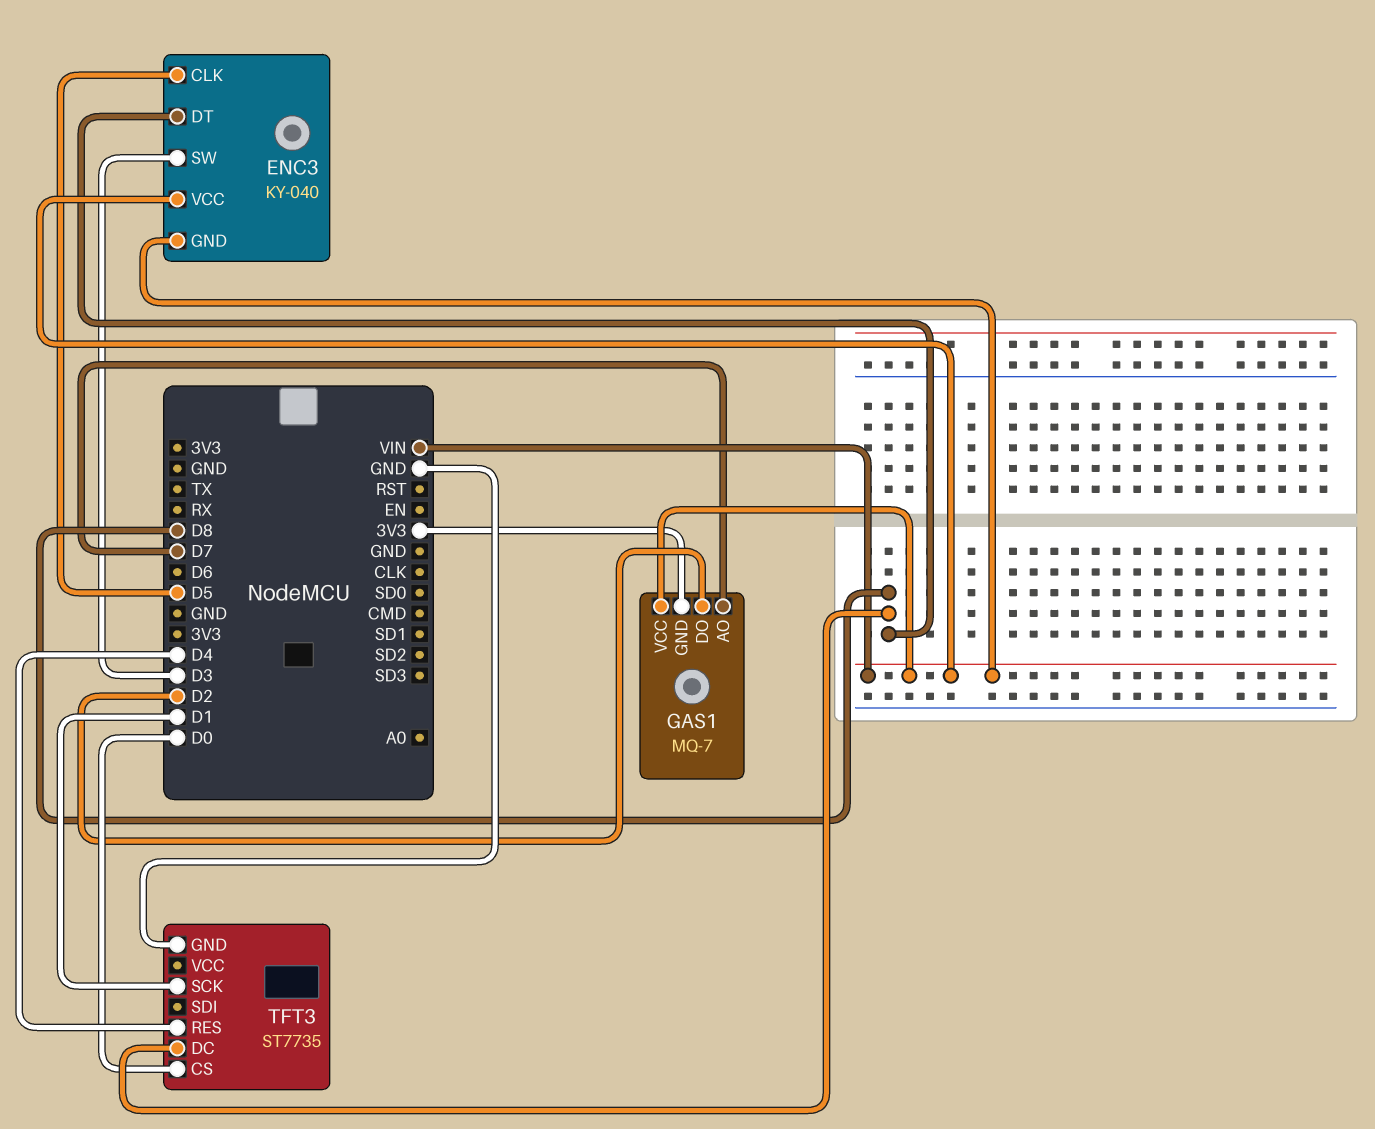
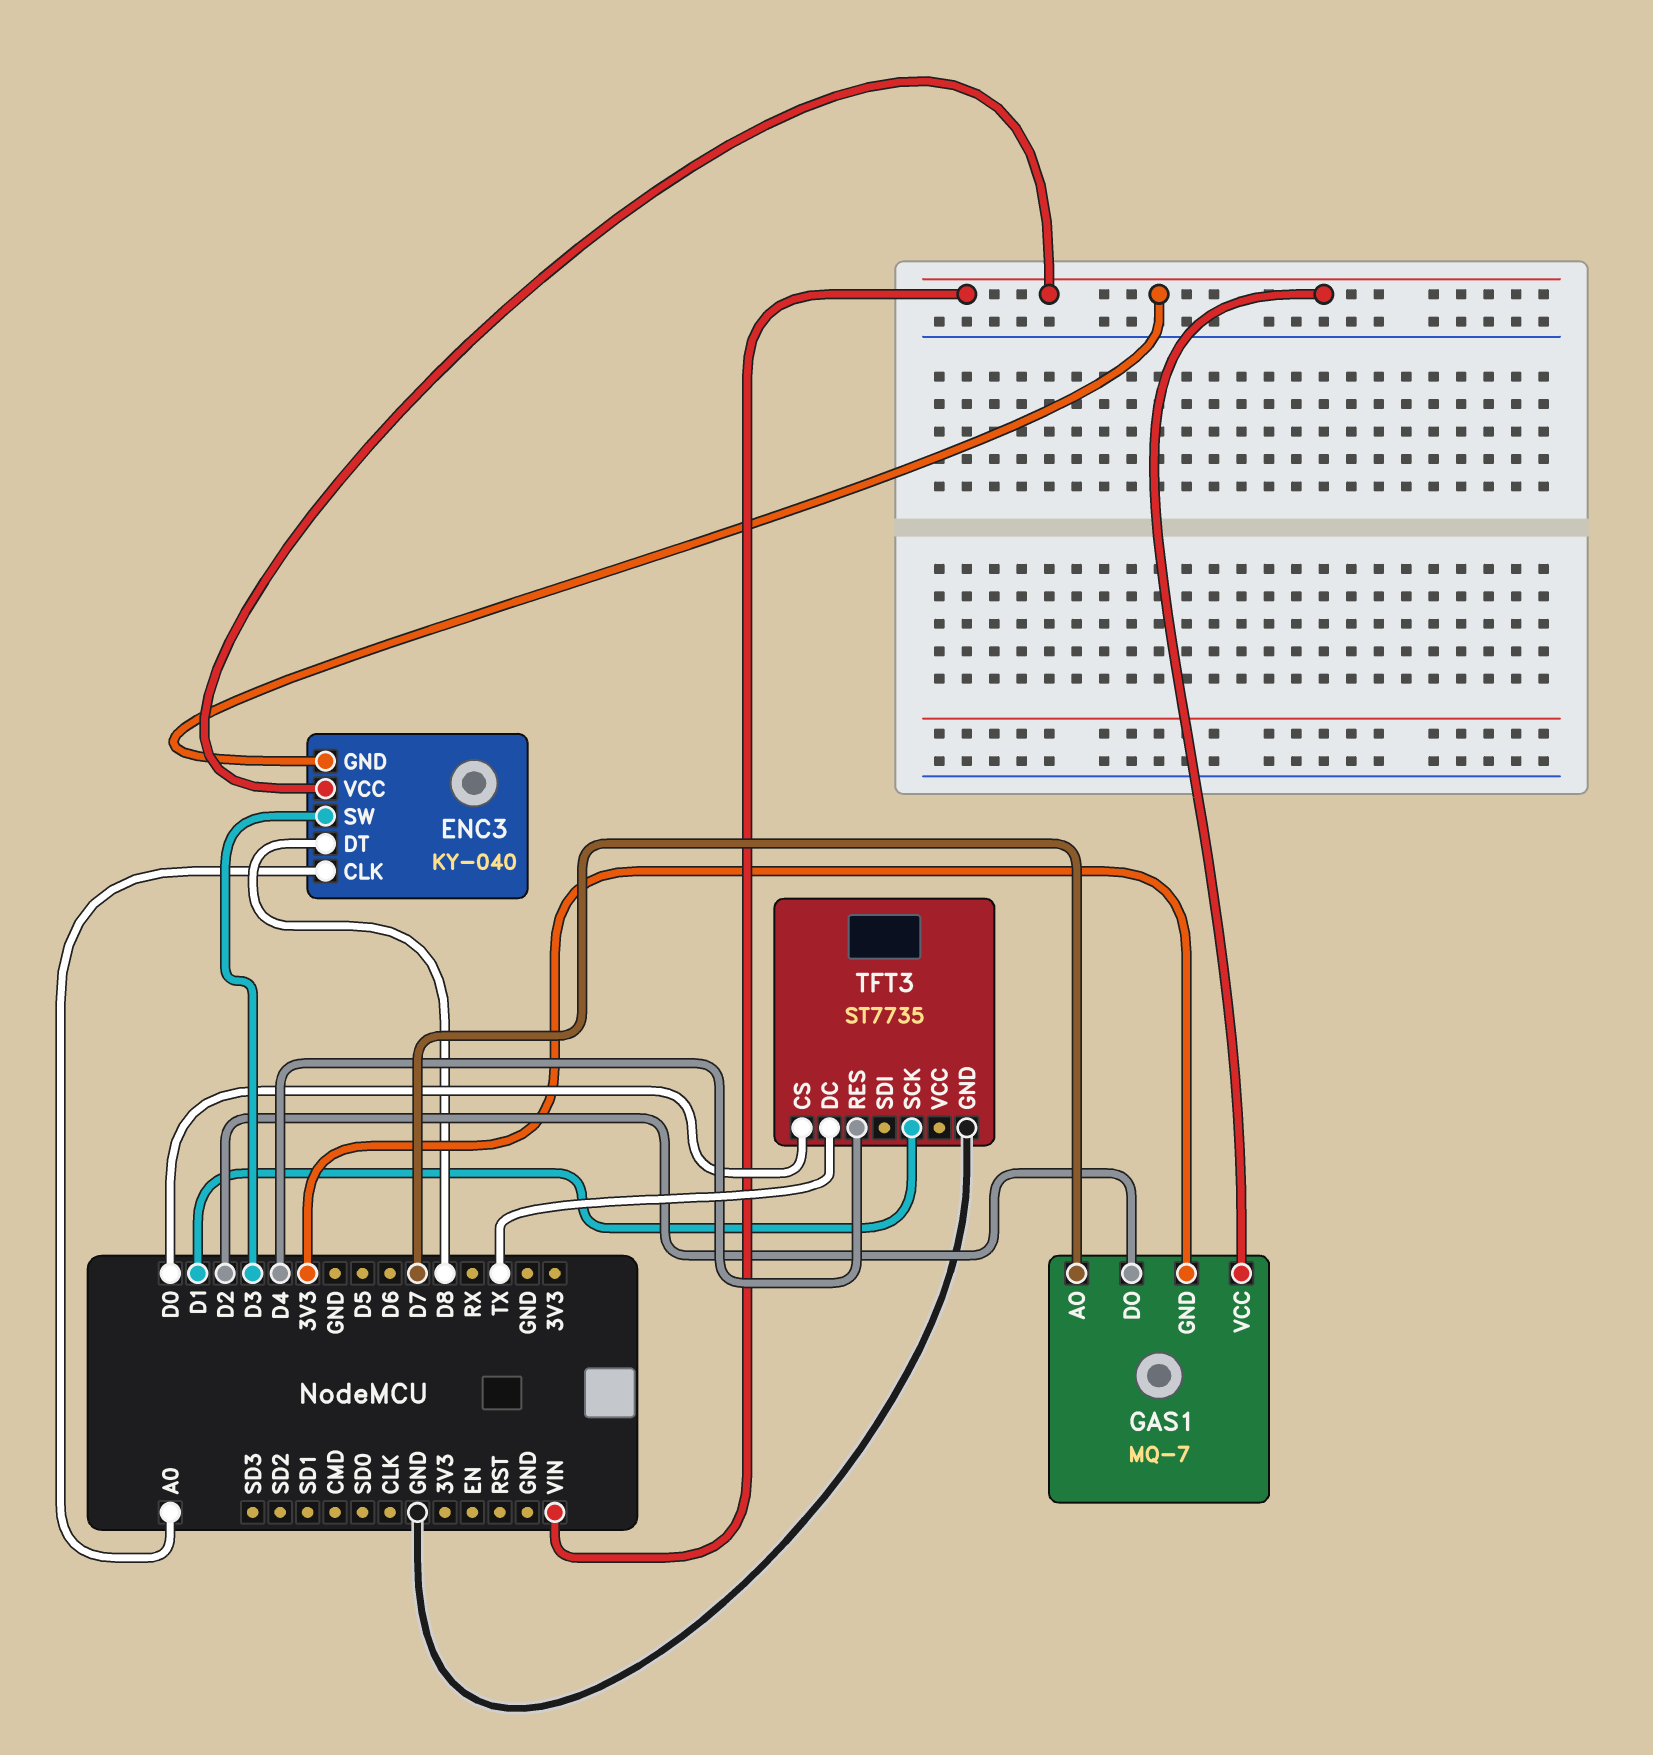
ENC3 pin CLK: D5 -> A0
TFT3 pin DC: D8 -> TX

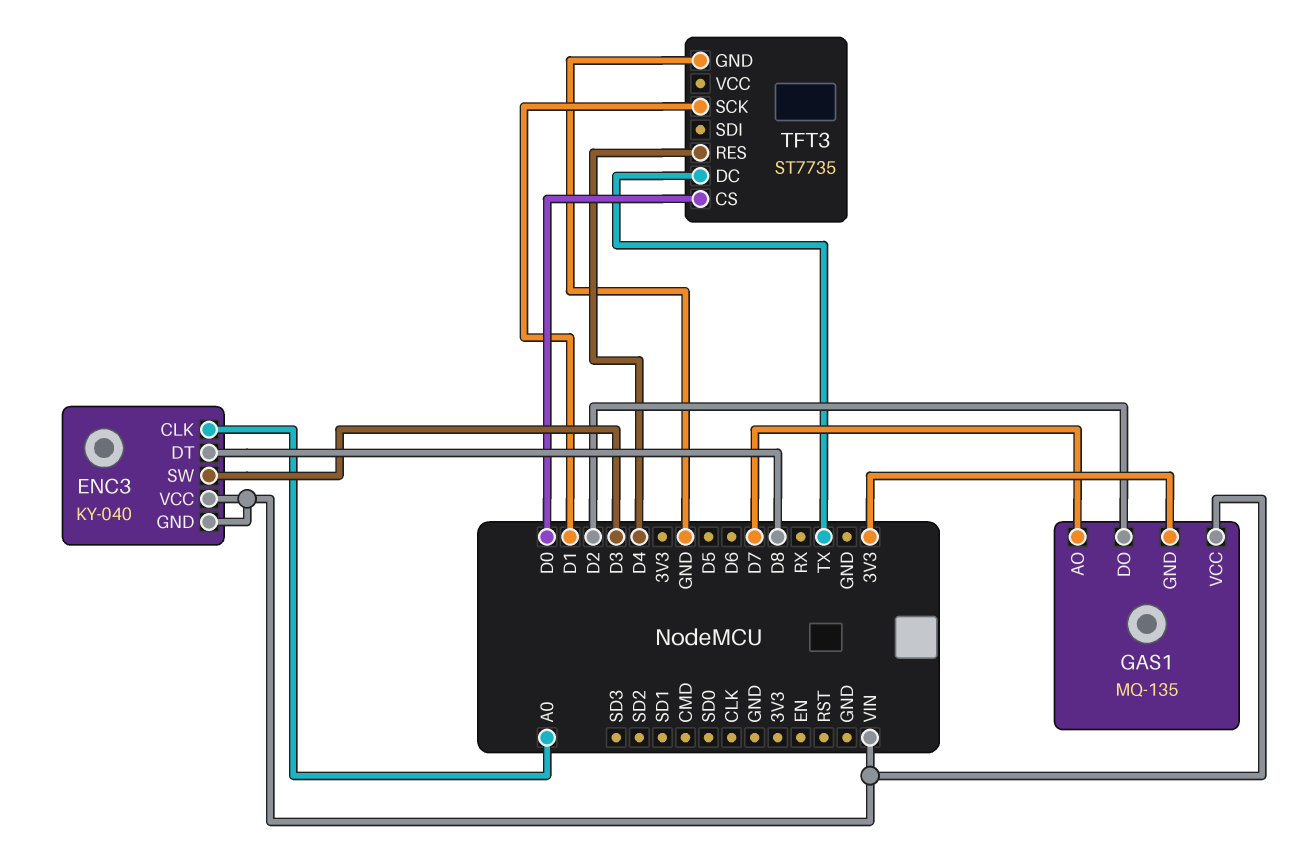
GAS1: MQ-7 -> MQ-135

